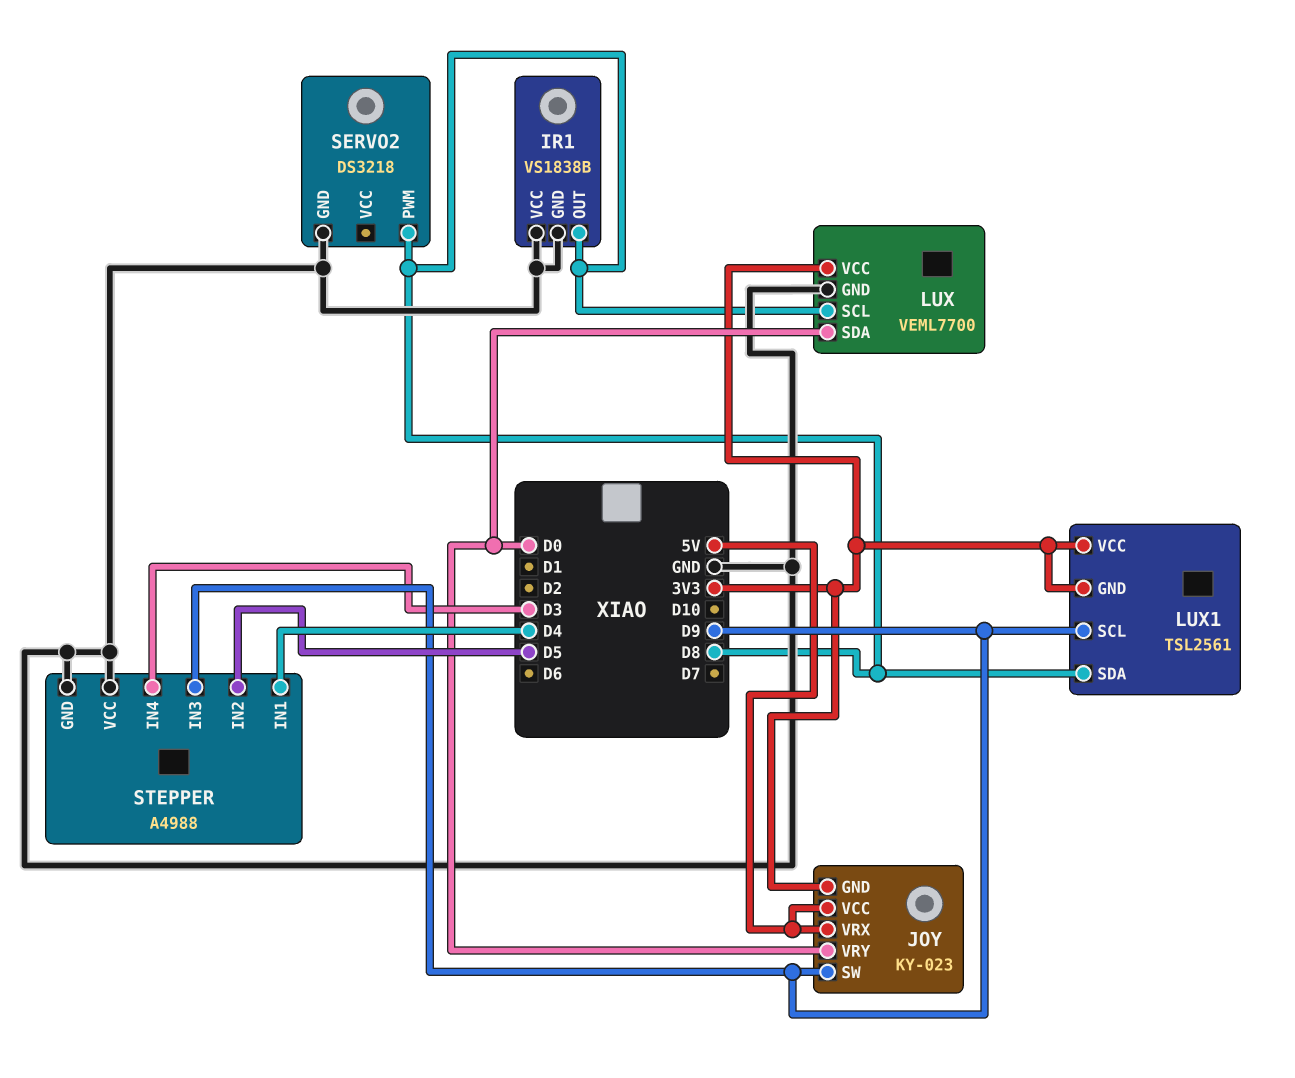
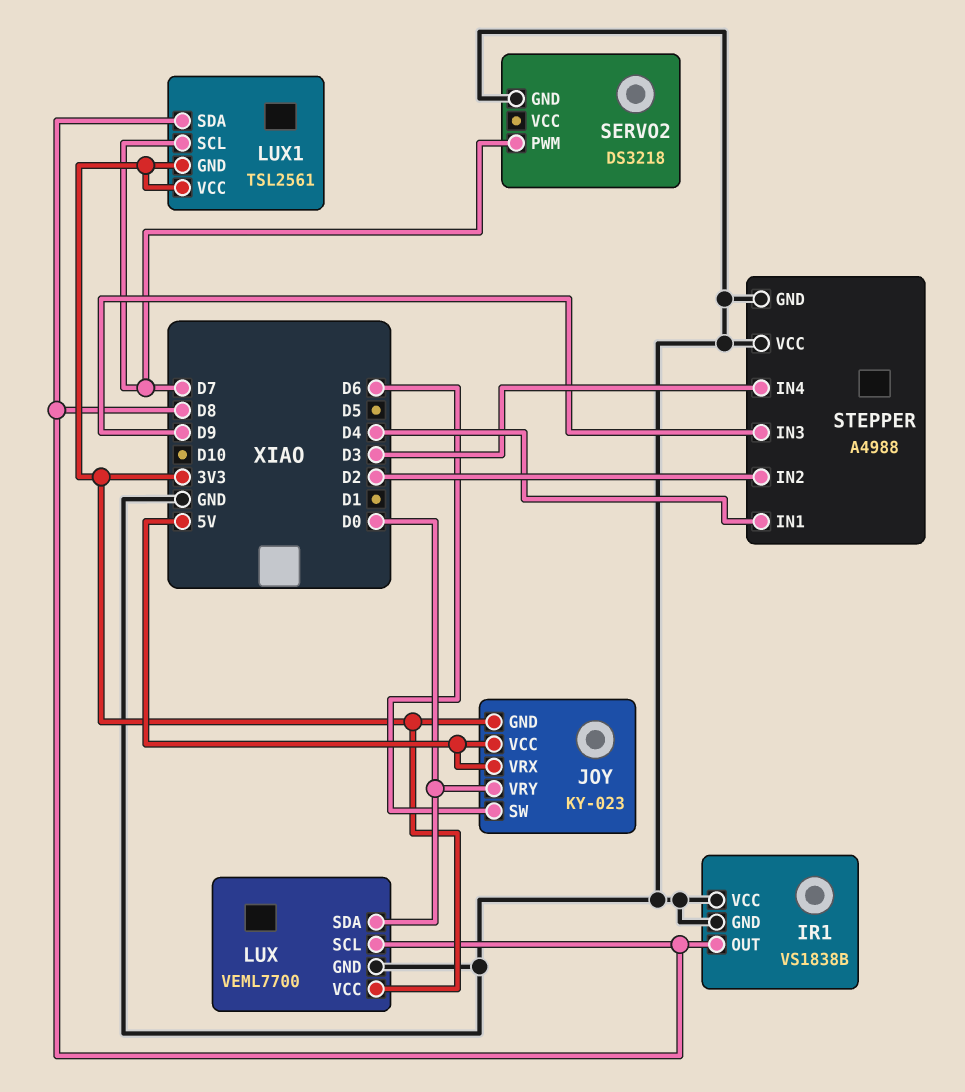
JOY pin SW: D9 -> D6
LUX1 pin SCL: D9 -> D7
SERVO2 pin PWM: D8 -> D7
STEPPER pin IN2: D5 -> D2

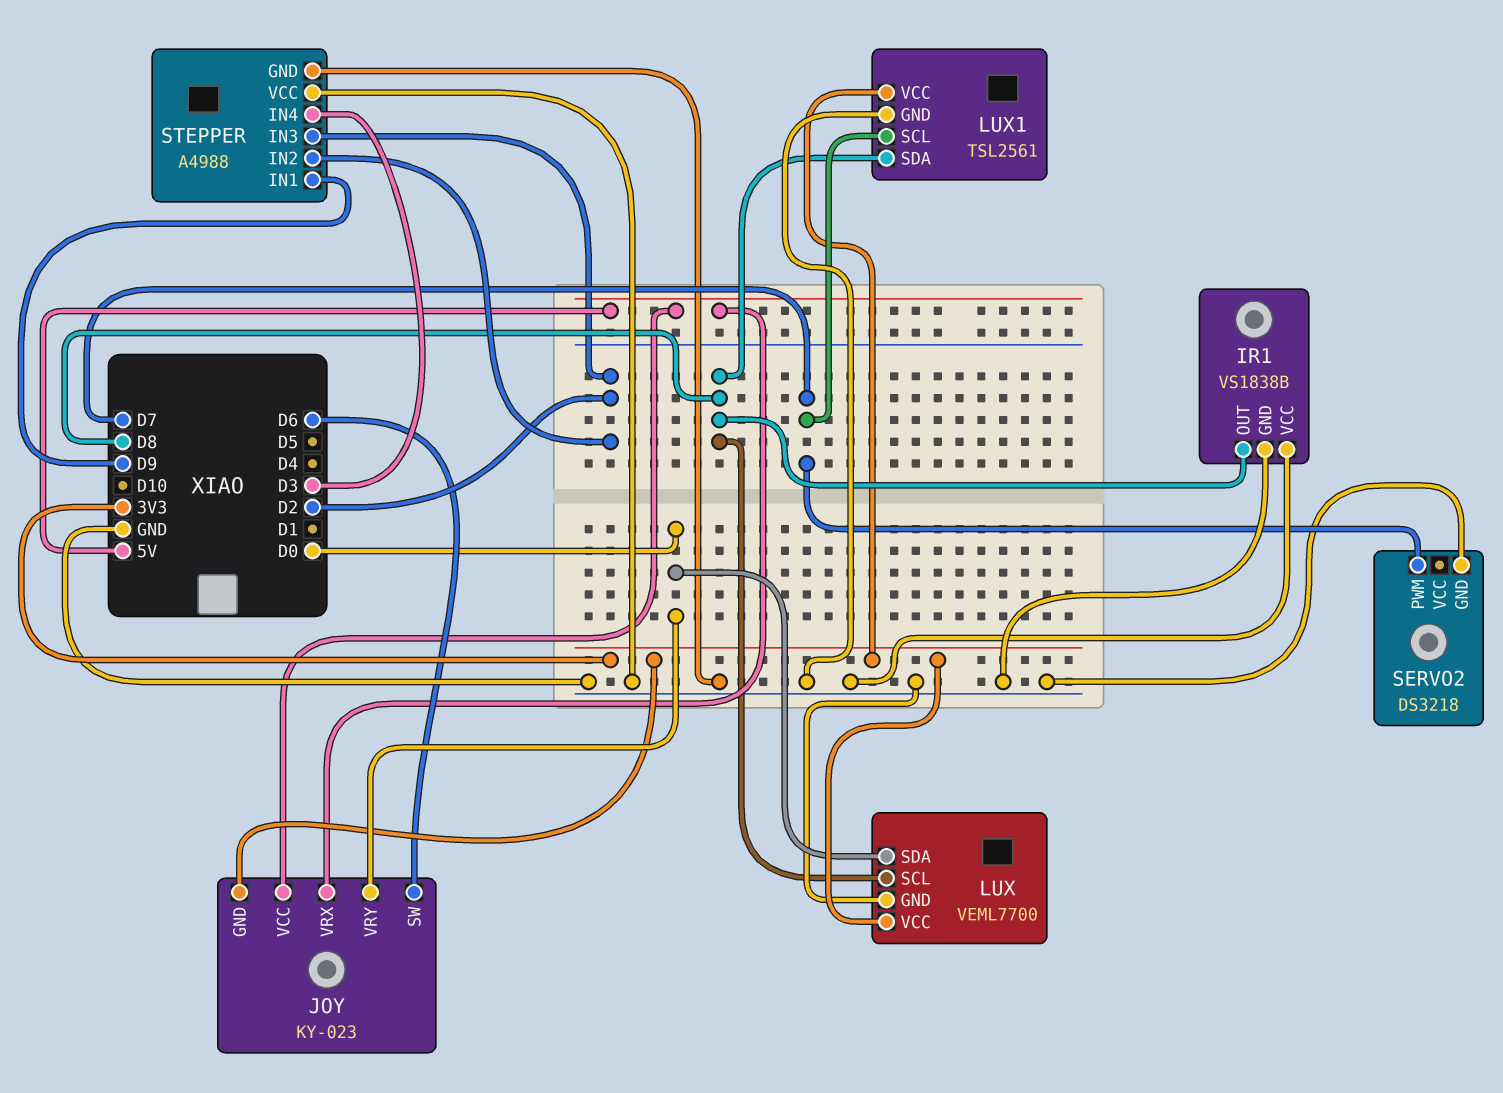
LUX1 pin GND: 3V3 -> GND
STEPPER pin IN1: D4 -> D9
STEPPER pin IN3: D9 -> D2

